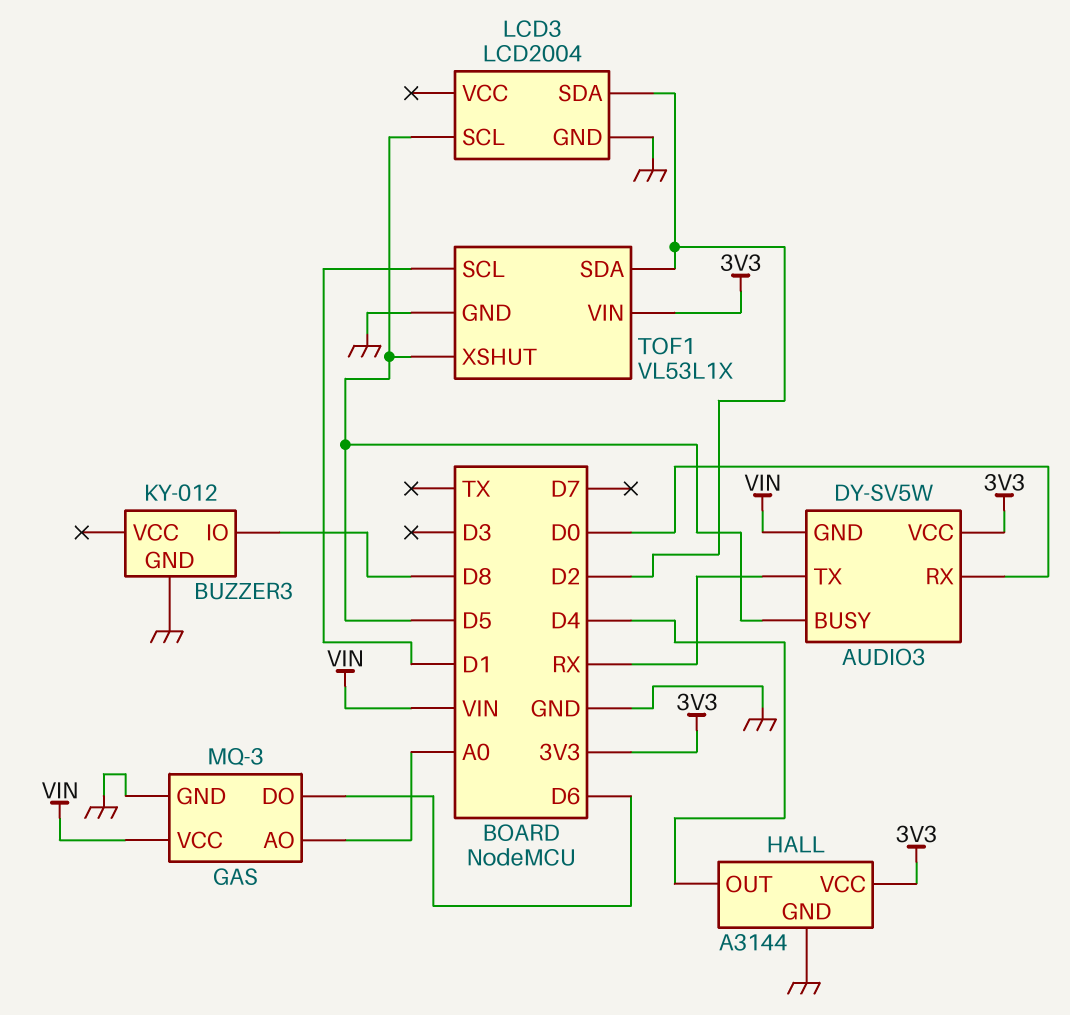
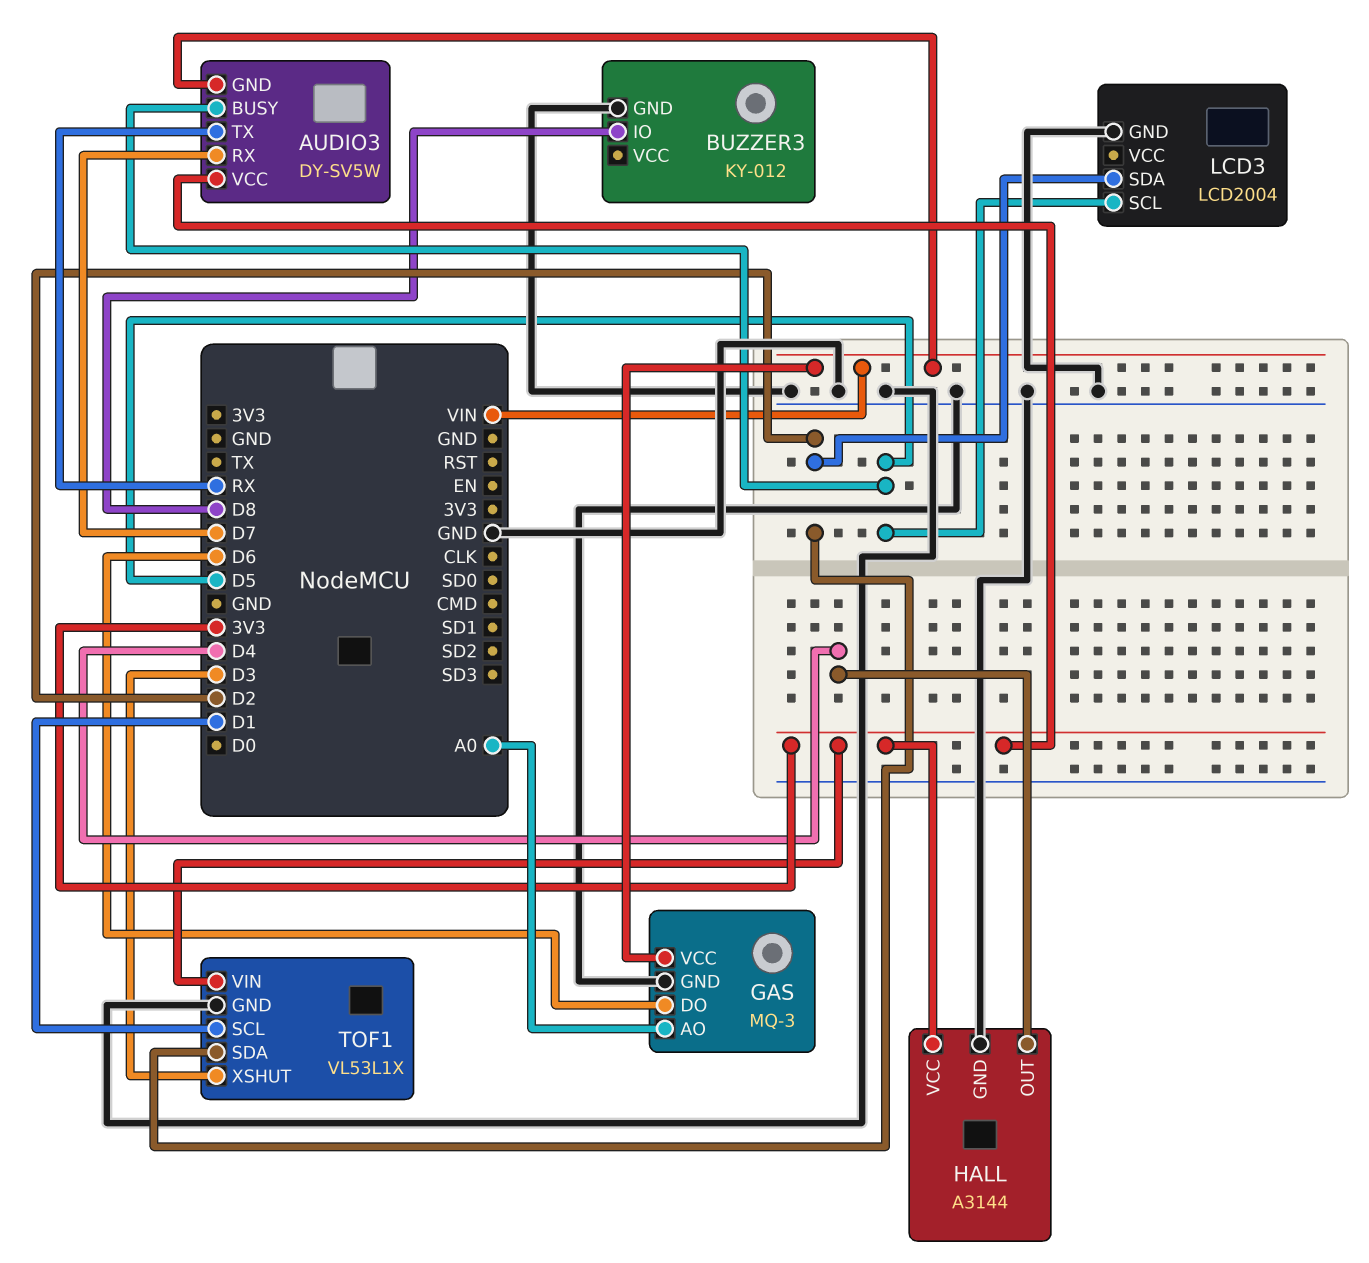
AUDIO3 pin RX: D0 -> D7
TOF1 pin XSHUT: D5 -> D3

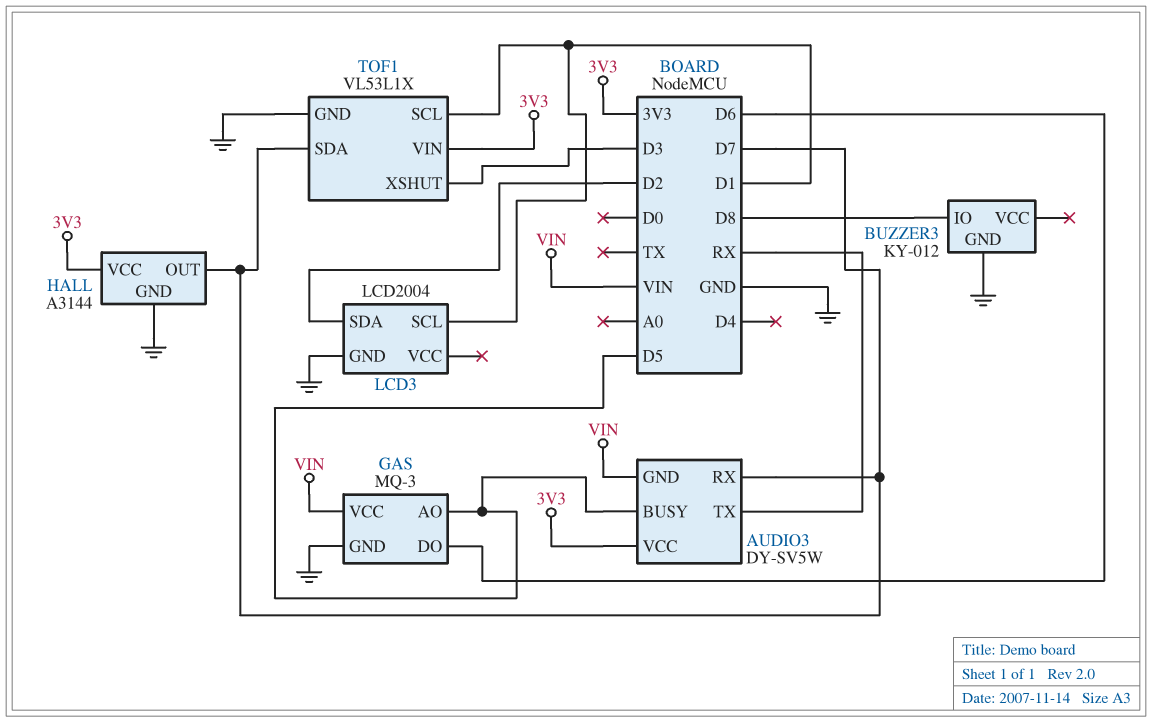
GAS pin AO: A0 -> D5
HALL pin OUT: D4 -> D7
LCD3 pin SCL: D5 -> D1
TOF1 pin SDA: D2 -> D7

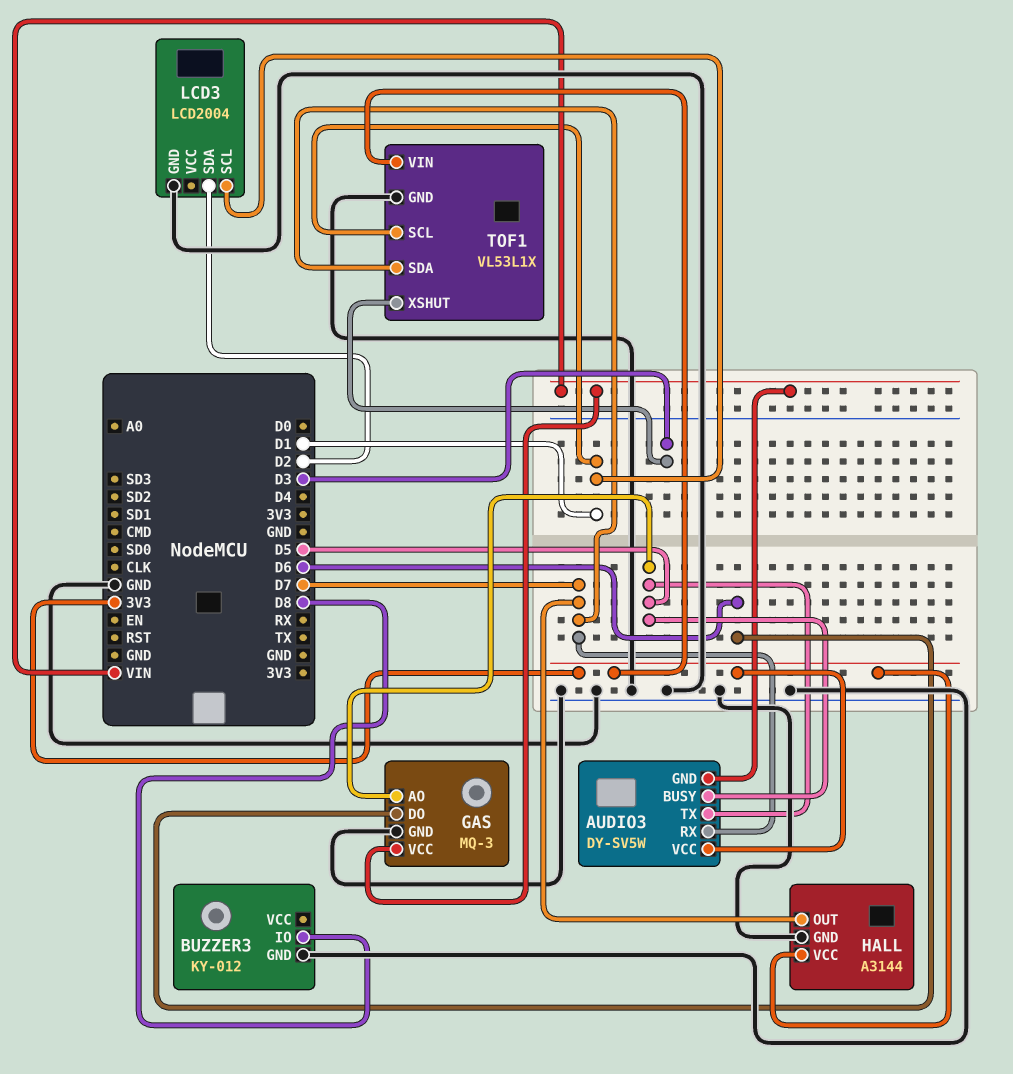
AUDIO3 pin TX: RX -> D5

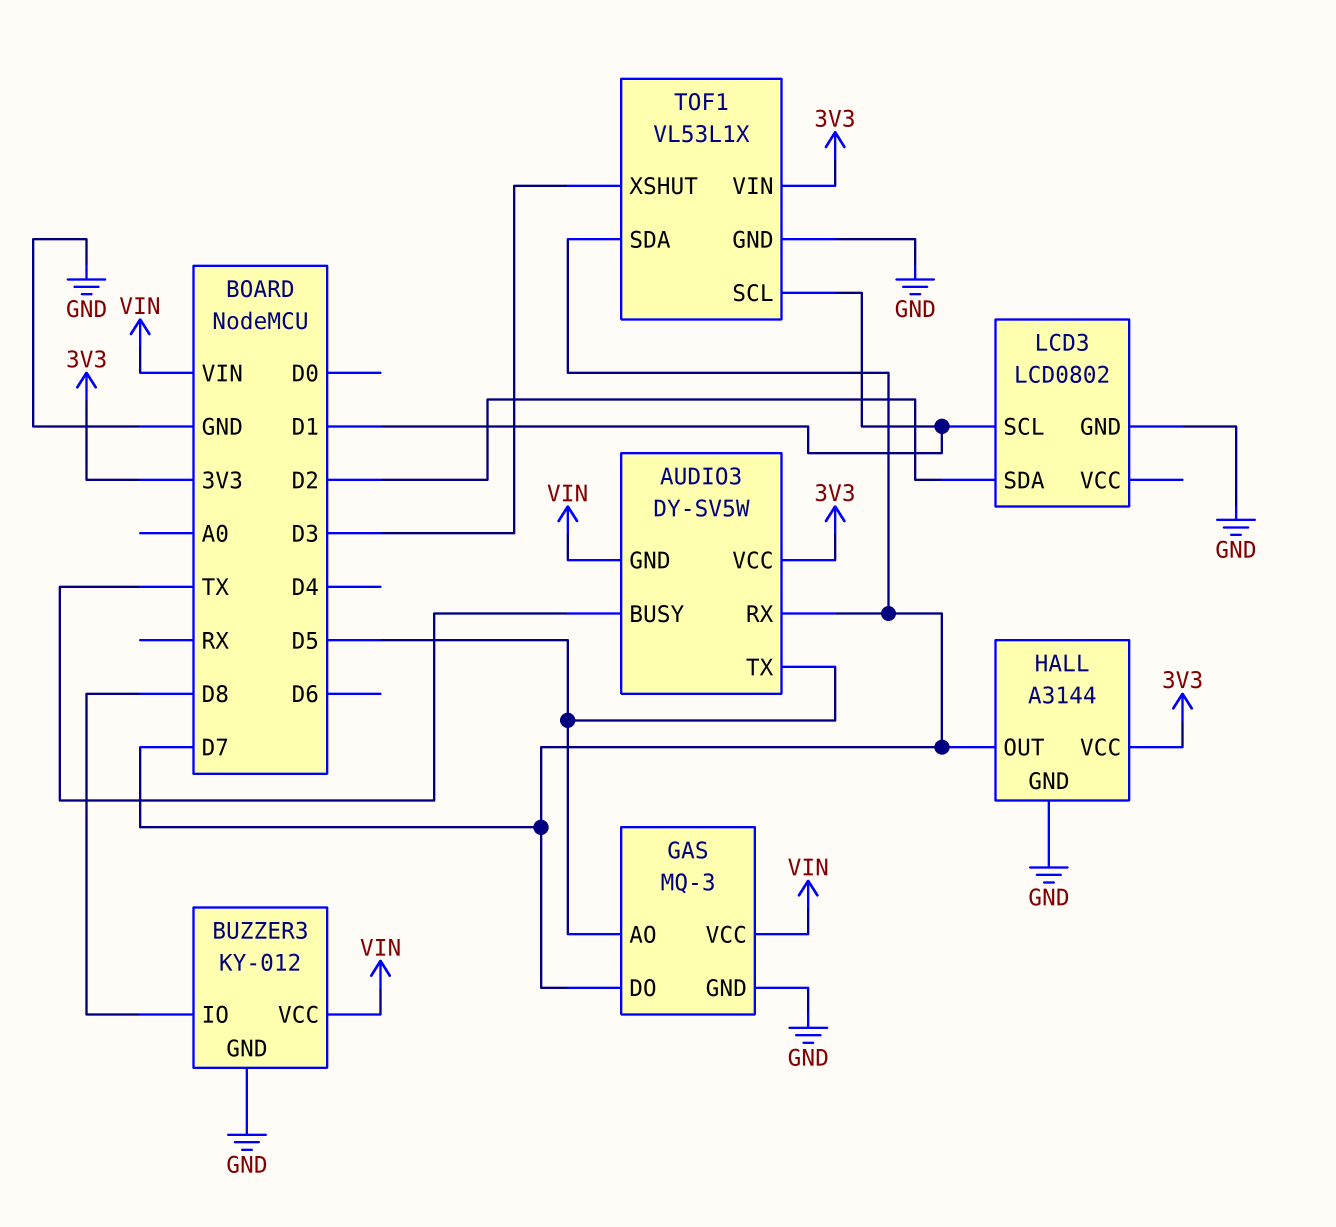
AUDIO3 pin BUSY: D5 -> TX
BUZZER3 pin VCC: none -> VIN
GAS pin DO: D6 -> D7
LCD3: LCD2004 -> LCD0802

